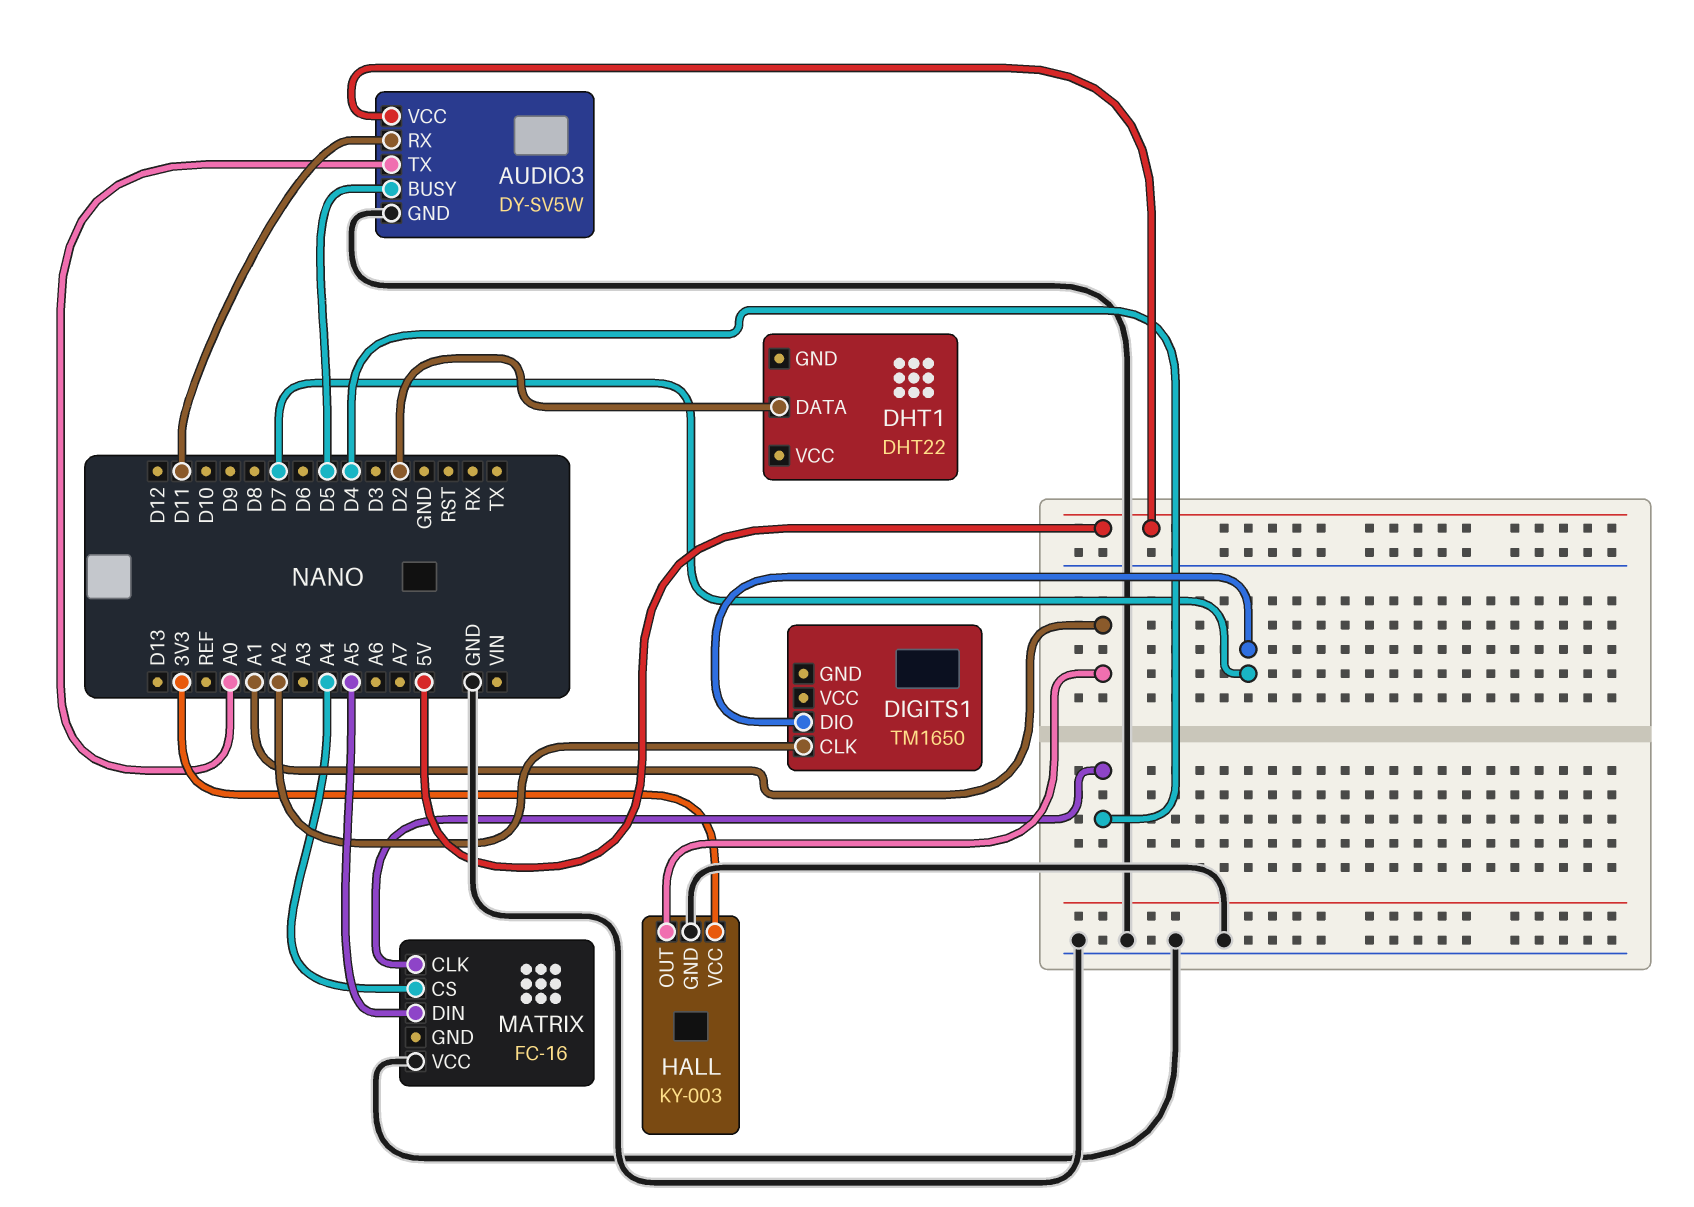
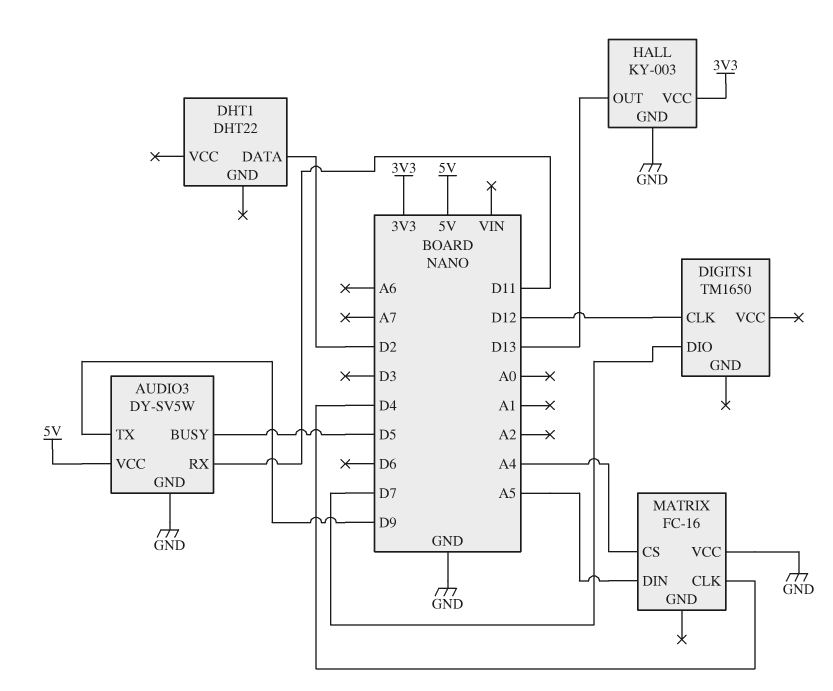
AUDIO3 pin TX: A0 -> D9
DIGITS1 pin CLK: A2 -> D12
HALL pin OUT: A1 -> D13

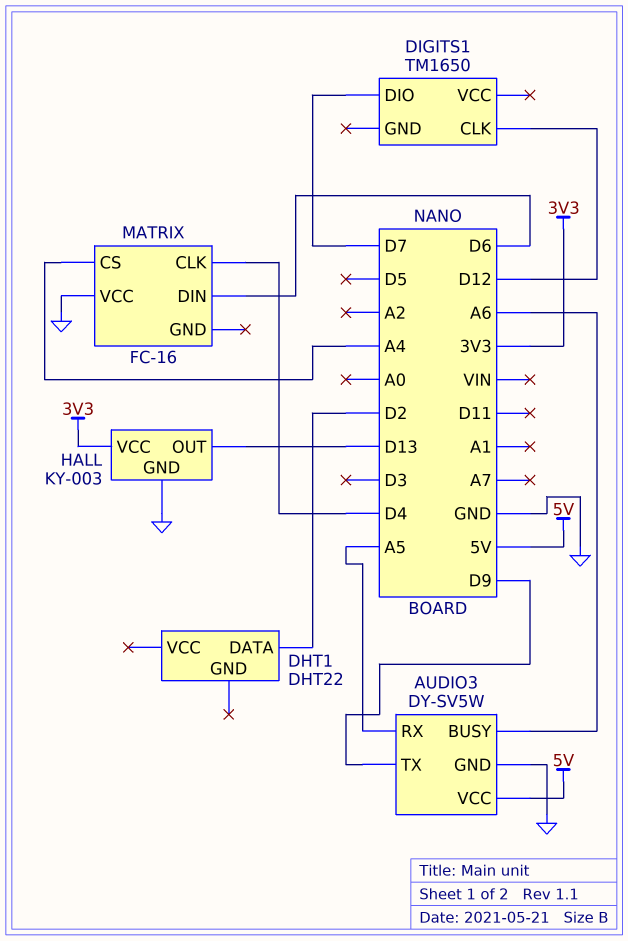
AUDIO3 pin BUSY: D5 -> A6
AUDIO3 pin RX: D11 -> A5
MATRIX pin DIN: A5 -> D6

